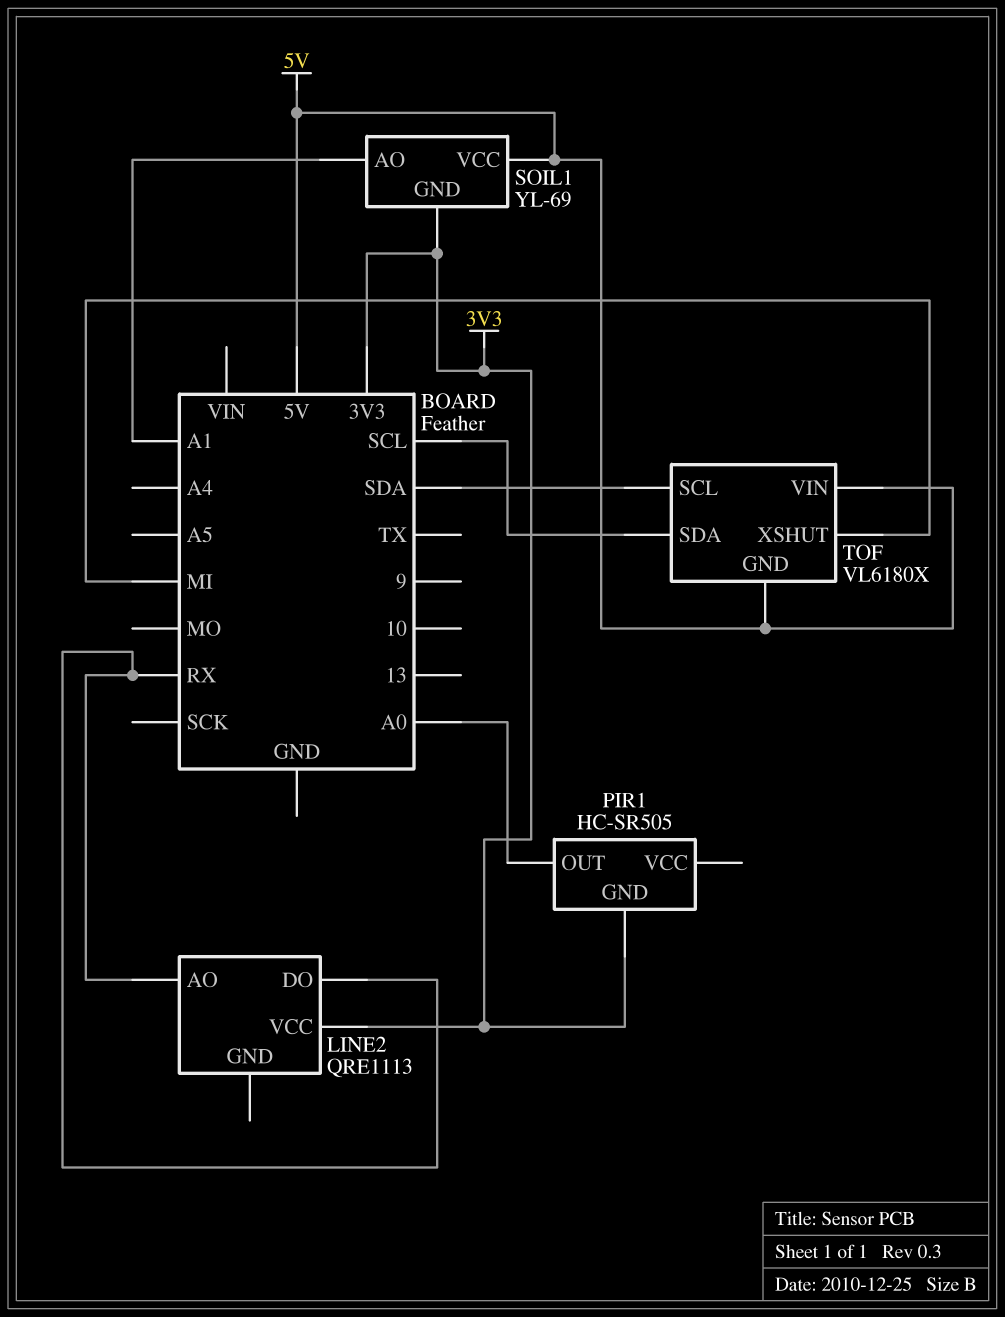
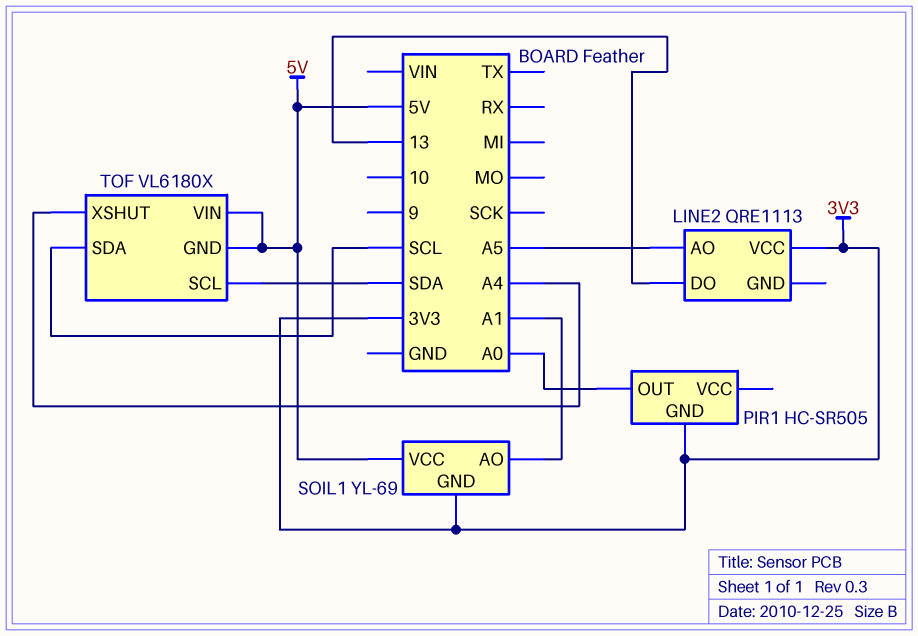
LINE2 pin AO: RX -> A5
LINE2 pin DO: RX -> 13
TOF pin XSHUT: MI -> A4

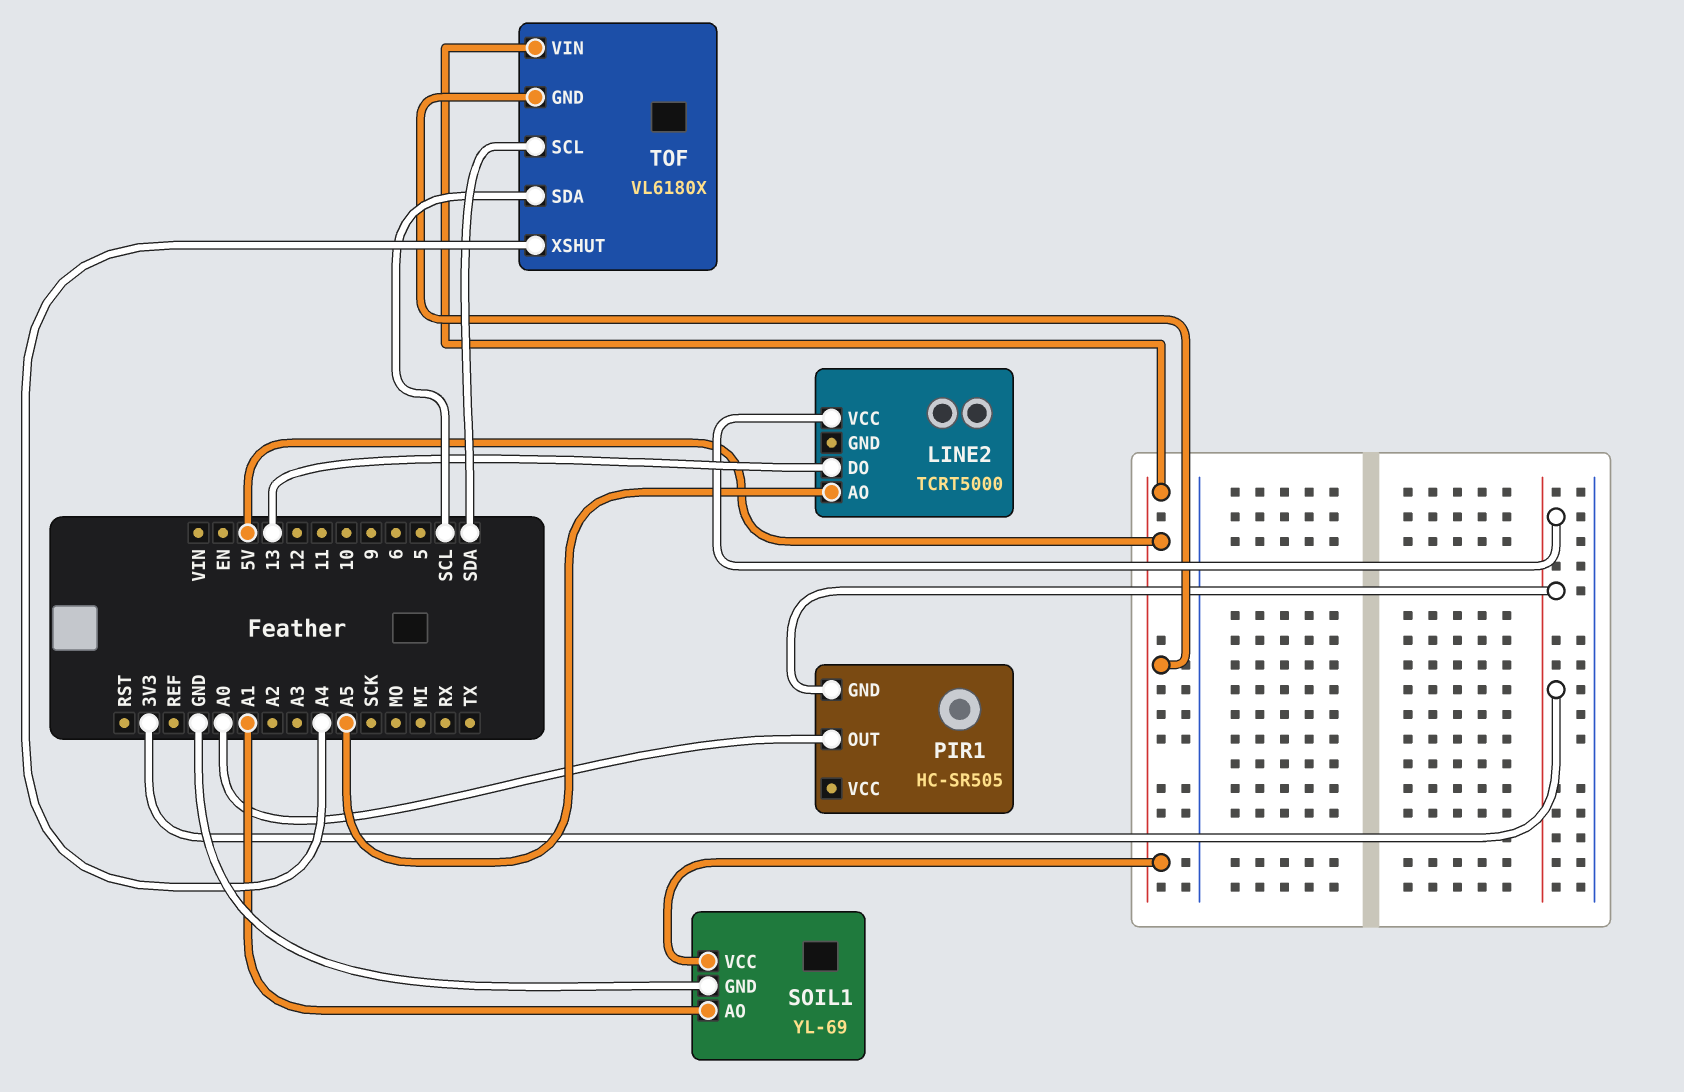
LINE2: QRE1113 -> TCRT5000
SOIL1 pin GND: 3V3 -> GND

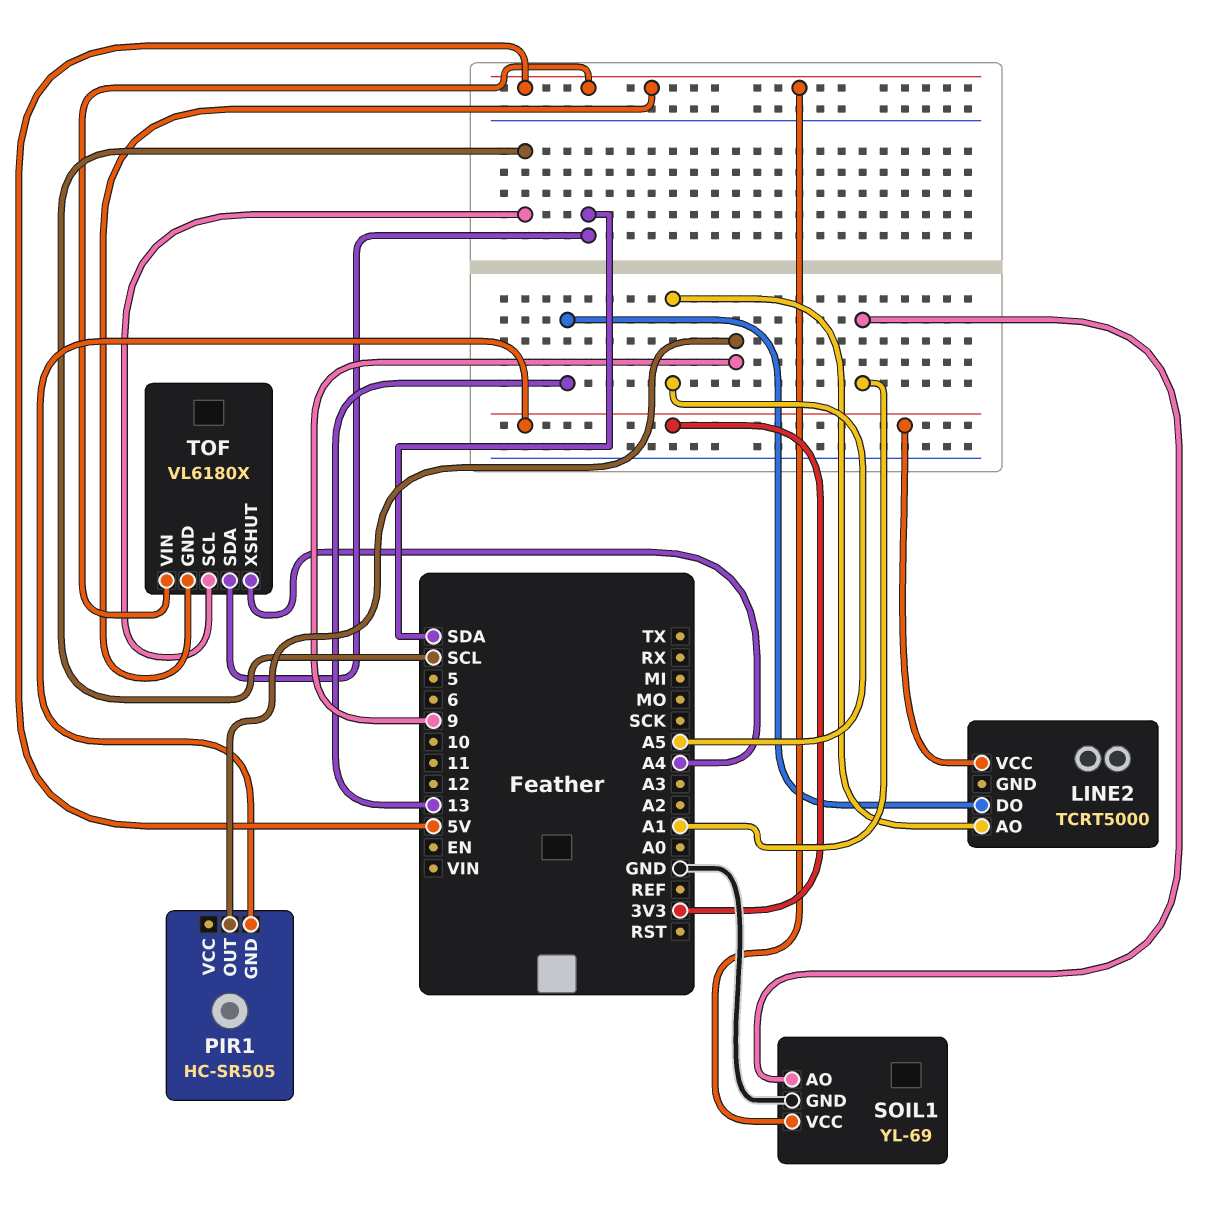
PIR1 pin OUT: A0 -> 9
TOF pin SCL: SDA -> SCL
TOF pin SDA: SCL -> SDA

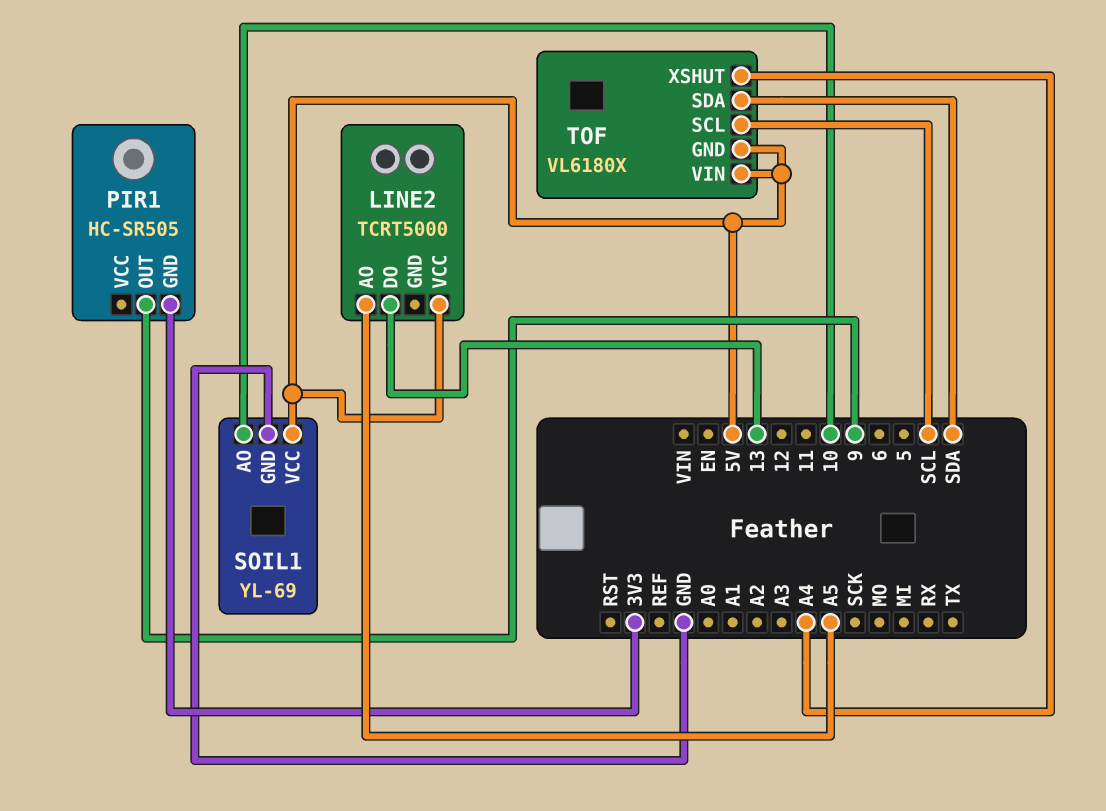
LINE2 pin VCC: 3V3 -> 5V
SOIL1 pin AO: A1 -> 10

